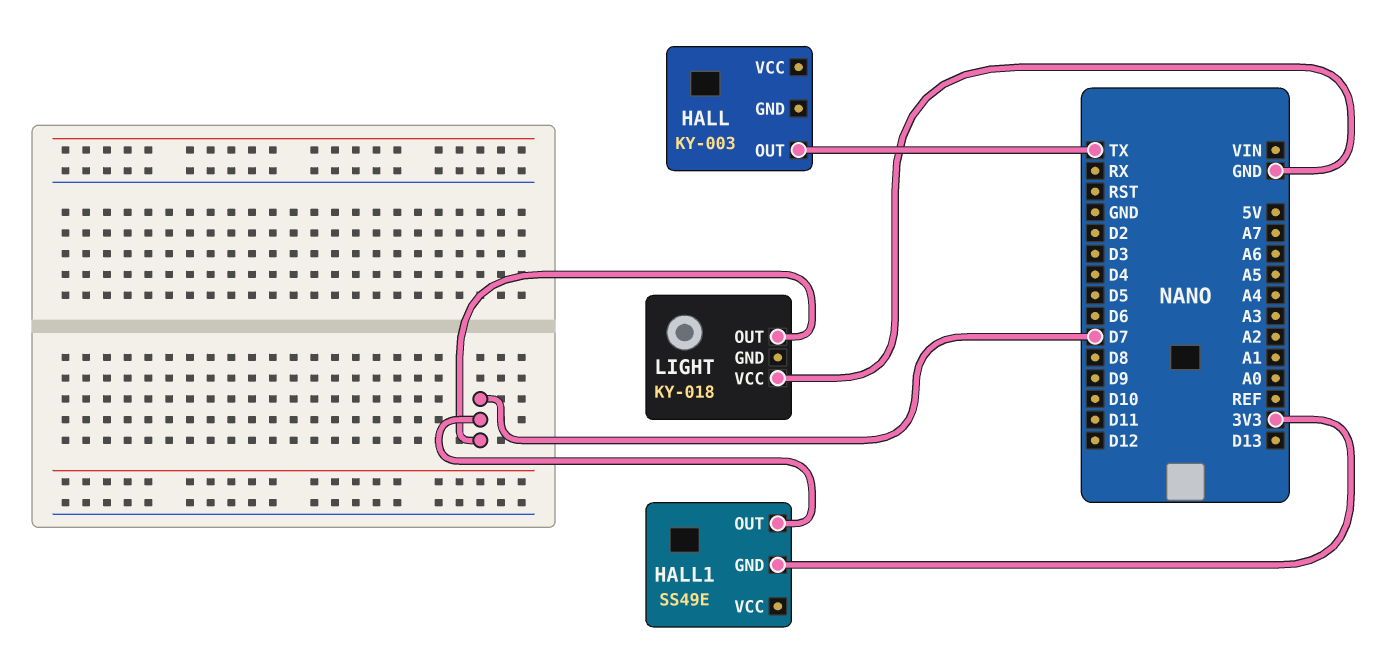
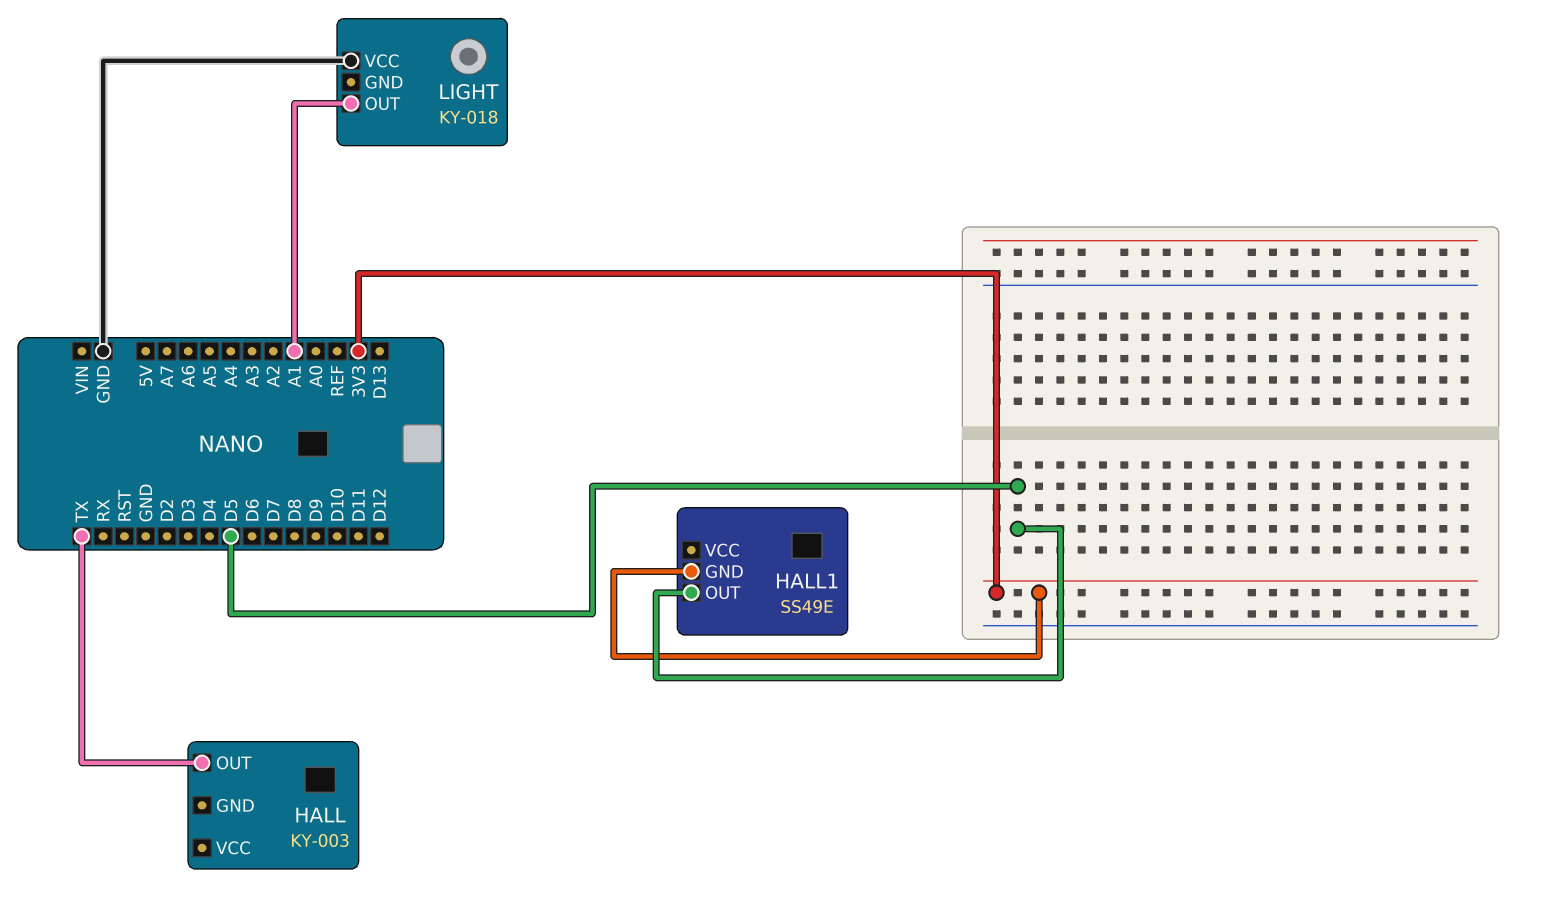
HALL1 pin OUT: D7 -> D5
LIGHT pin OUT: D7 -> A1

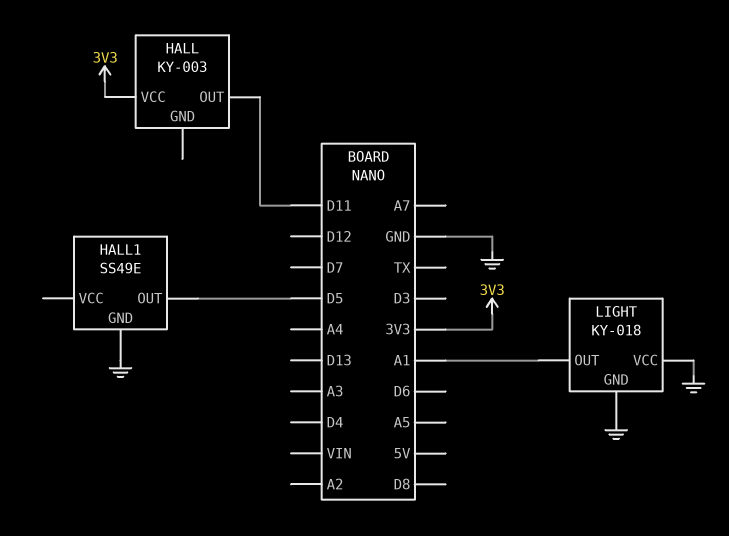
HALL pin OUT: TX -> D11
HALL pin VCC: none -> 3V3
HALL1 pin GND: 3V3 -> GND
LIGHT pin GND: none -> GND

